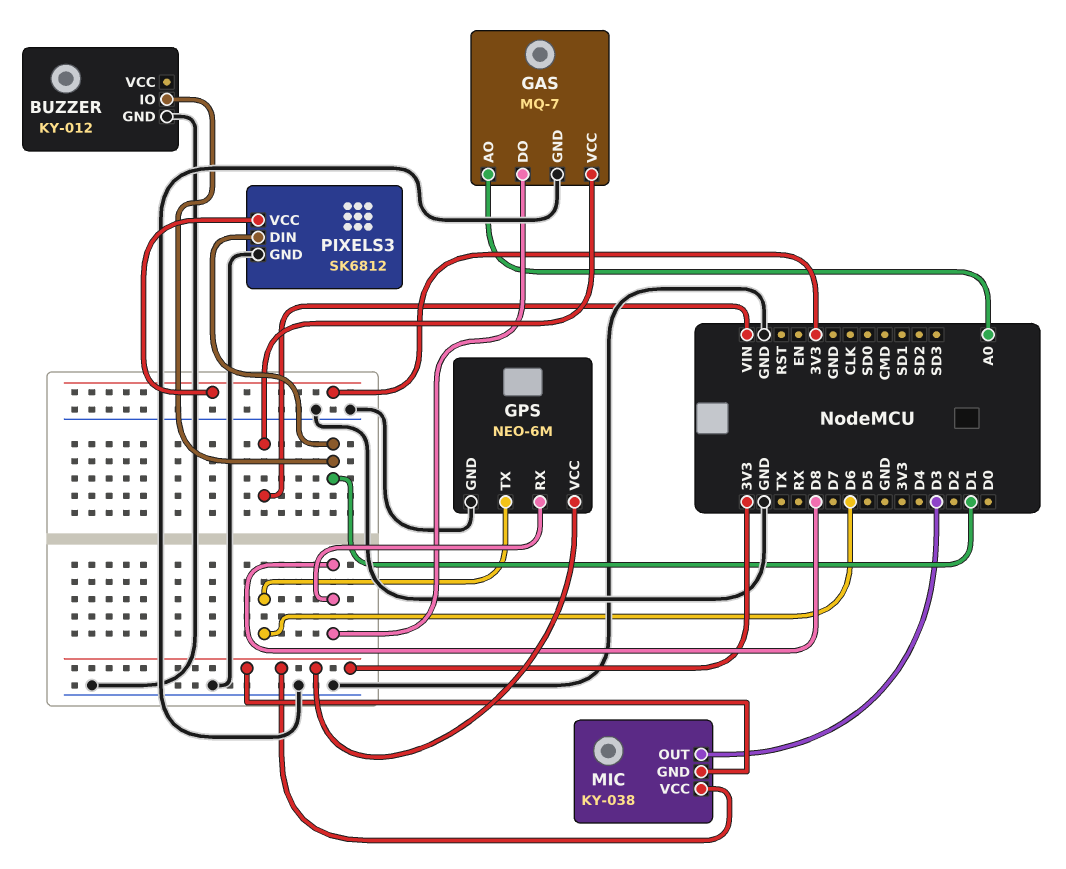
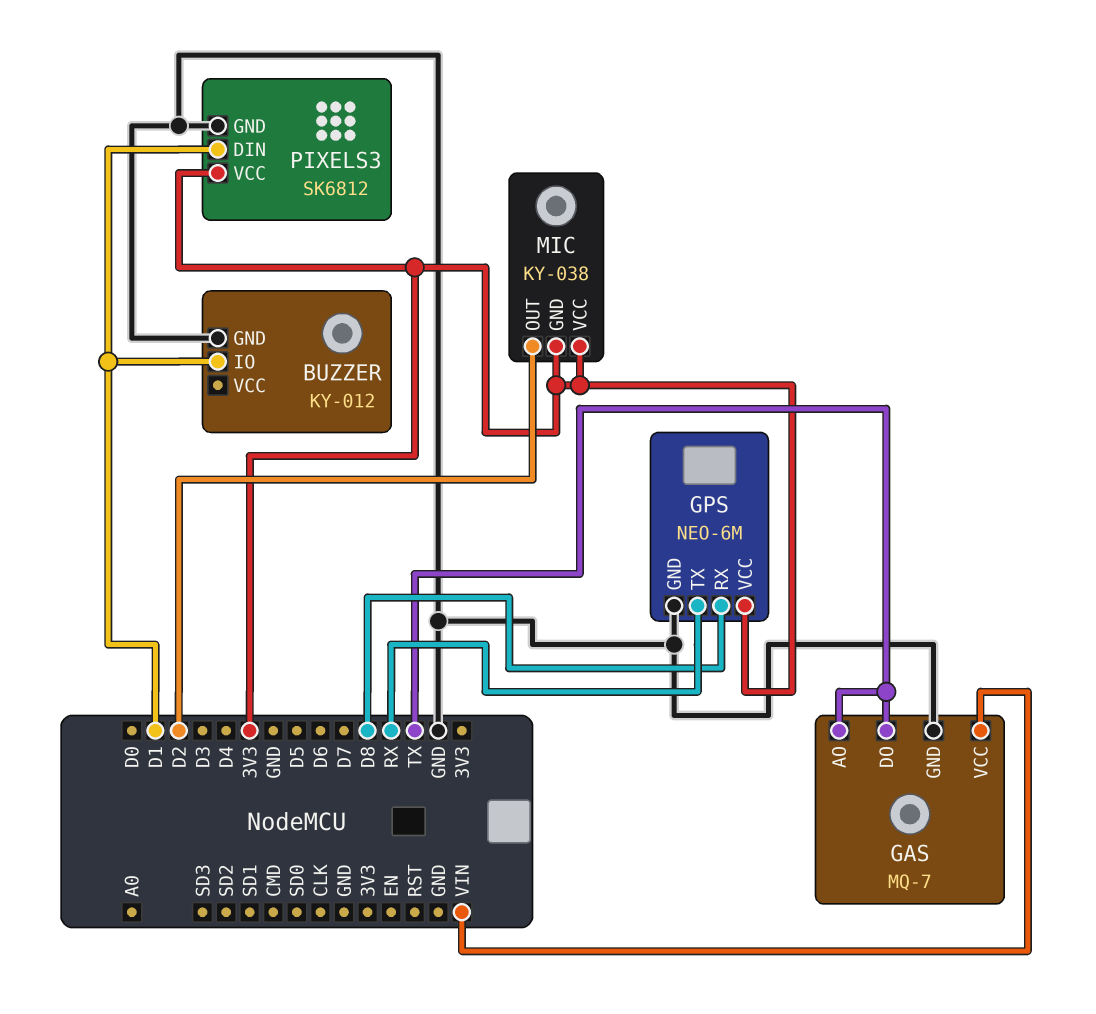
GAS pin AO: A0 -> TX
GAS pin DO: D8 -> TX
GPS pin TX: D6 -> RX
MIC pin OUT: D3 -> D2

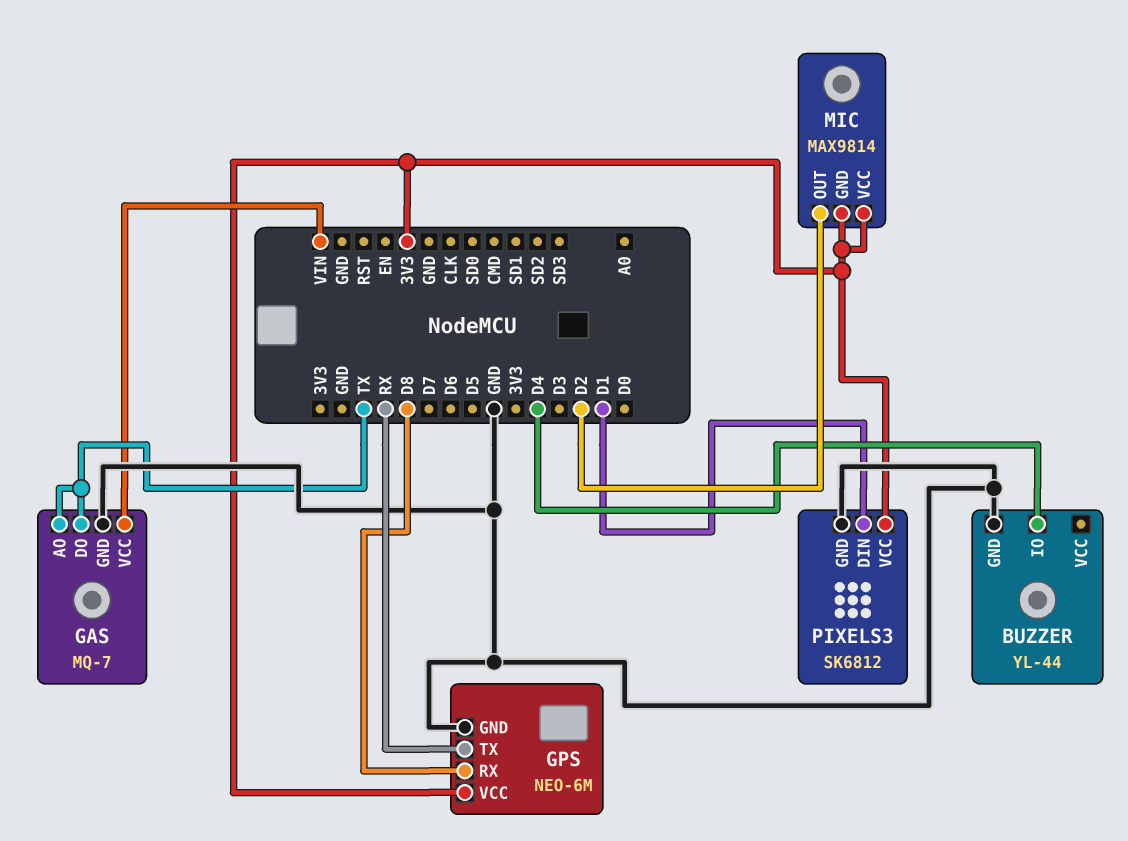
BUZZER: KY-012 -> YL-44
BUZZER pin IO: D1 -> D4
MIC: KY-038 -> MAX9814

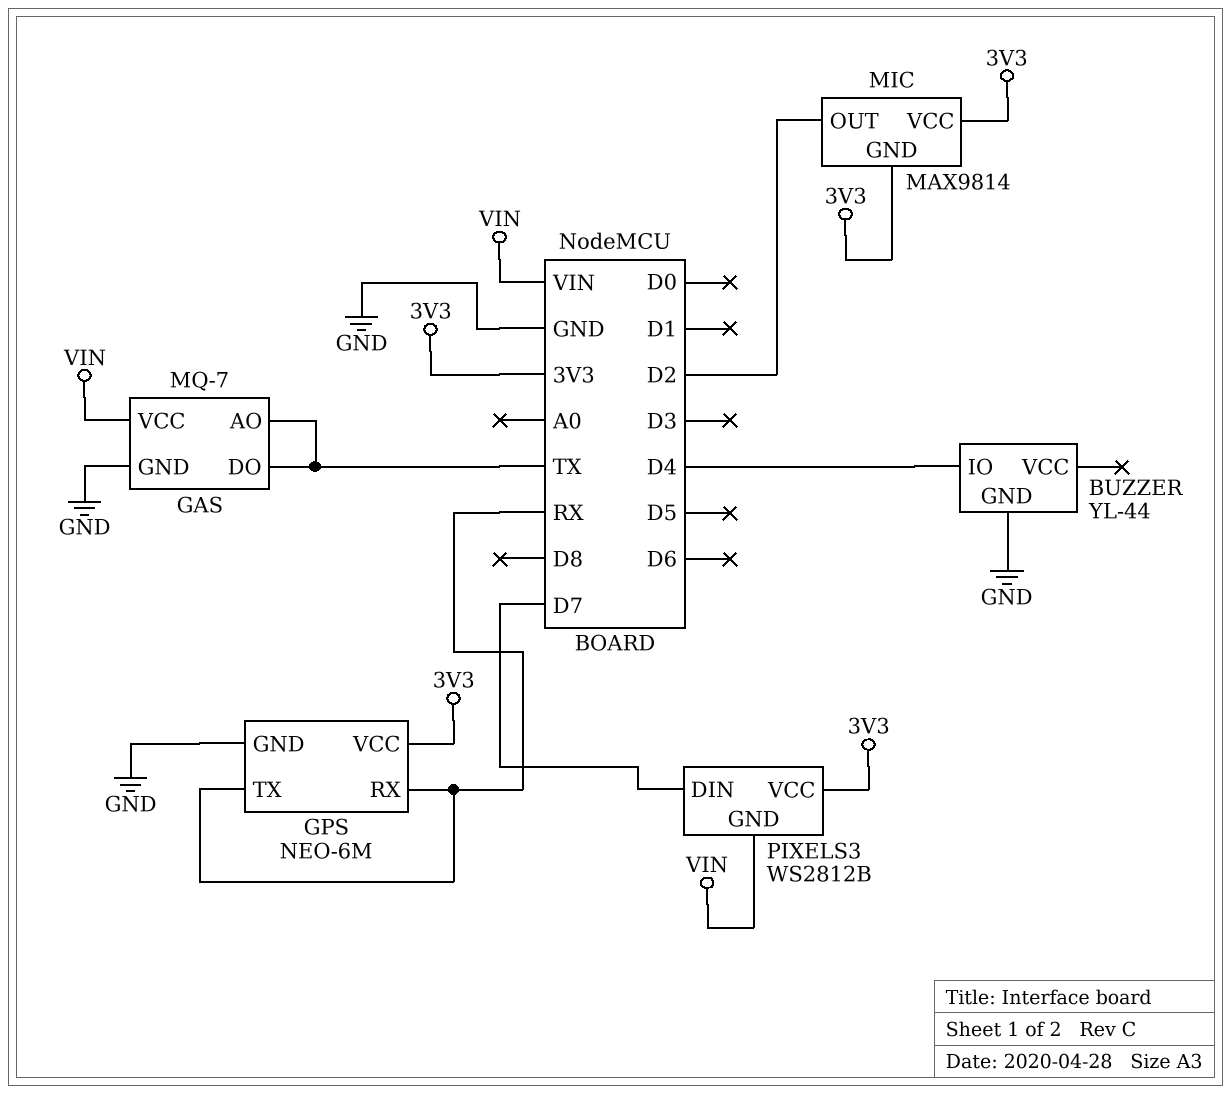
GPS pin RX: D8 -> RX
PIXELS3: SK6812 -> WS2812B
PIXELS3 pin DIN: D1 -> D7
PIXELS3 pin GND: GND -> VIN

